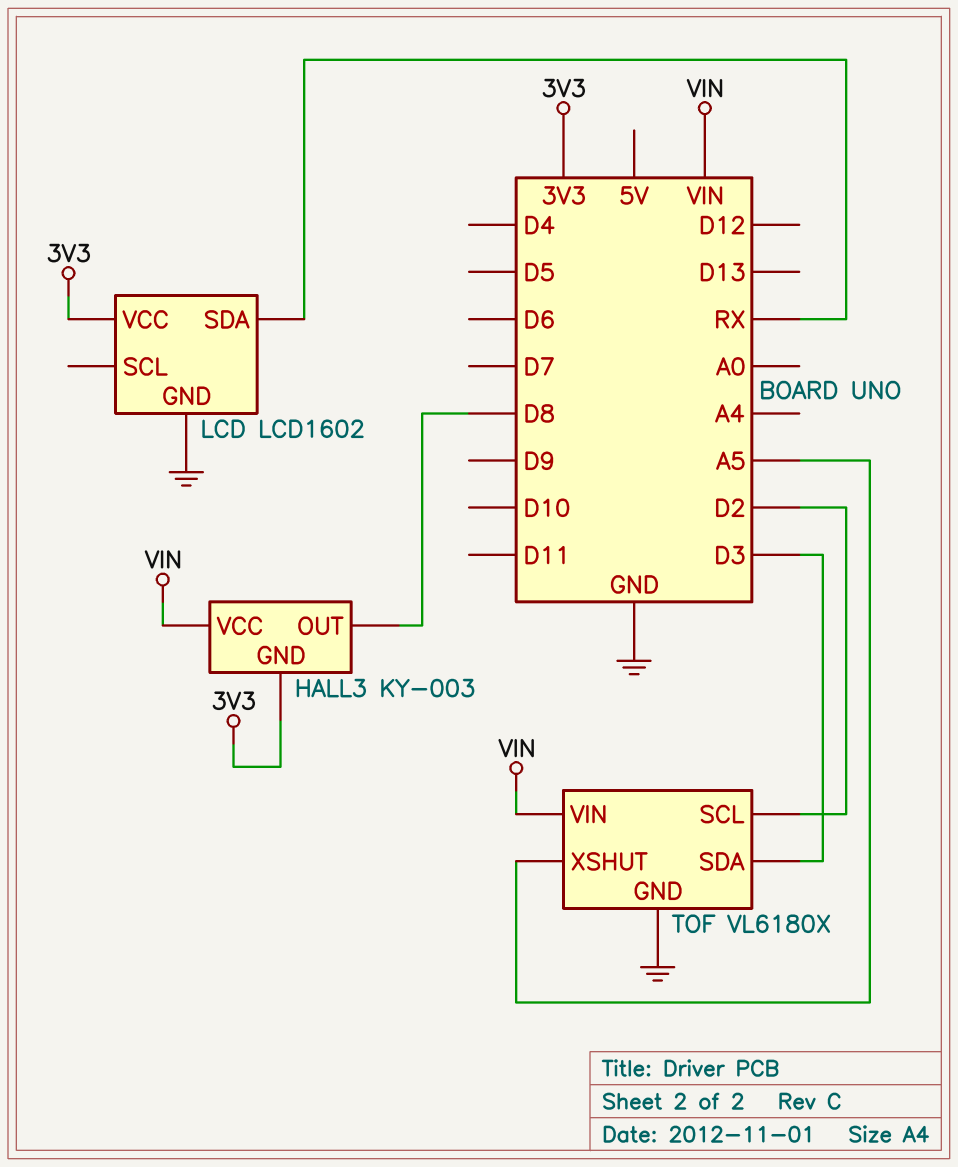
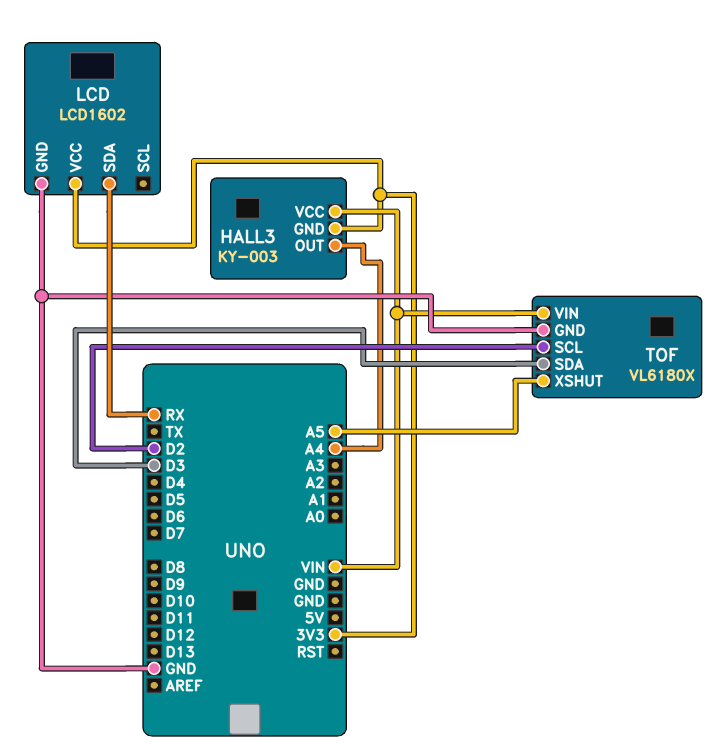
HALL3 pin OUT: D8 -> A4

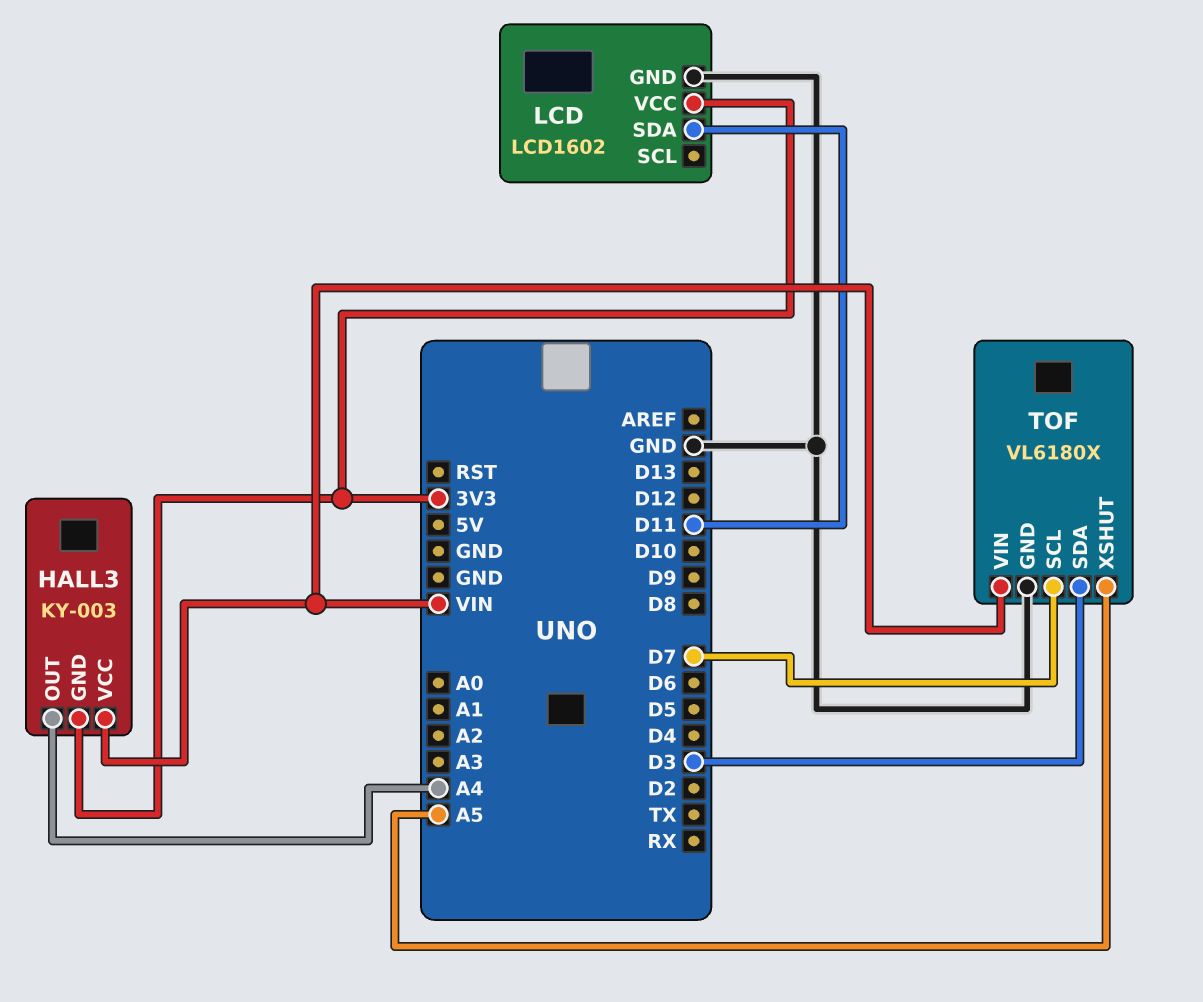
LCD pin SDA: RX -> D11
TOF pin SCL: D2 -> D7

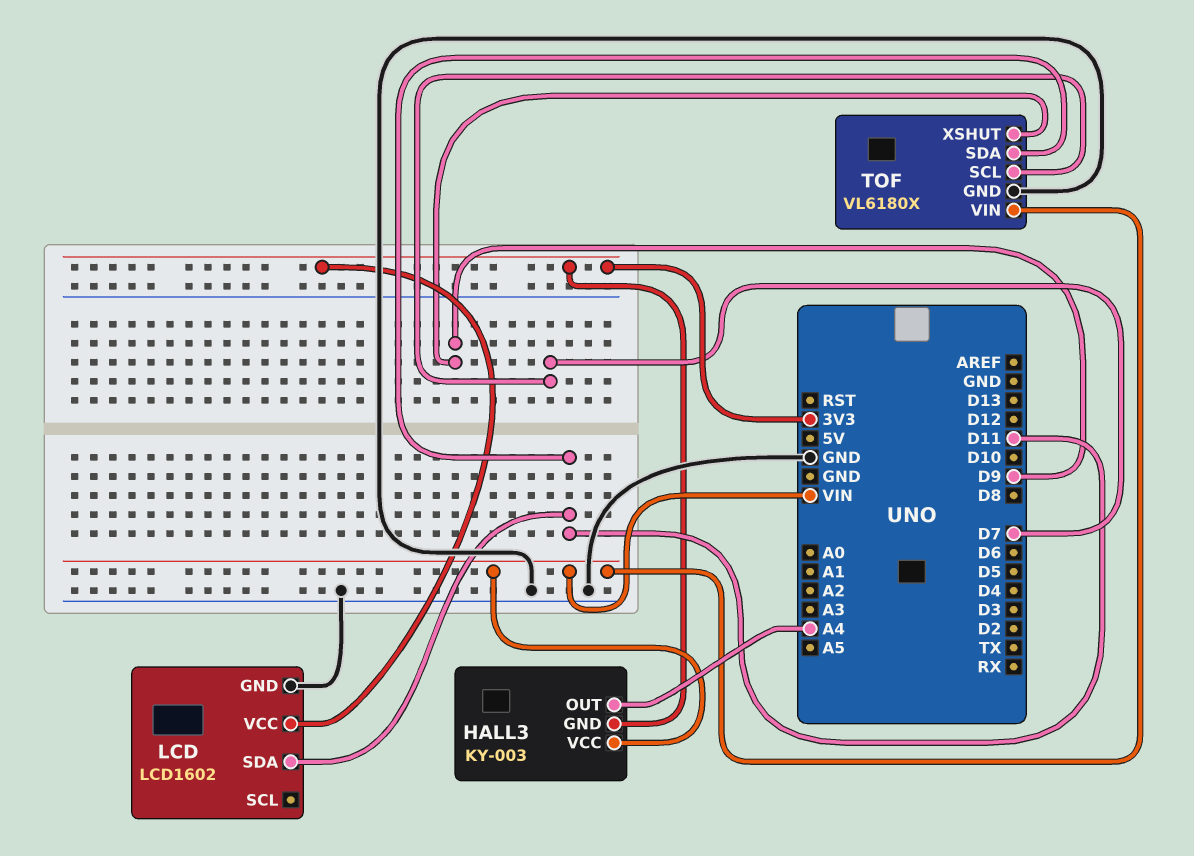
TOF pin SDA: D3 -> D11
TOF pin XSHUT: A5 -> D9

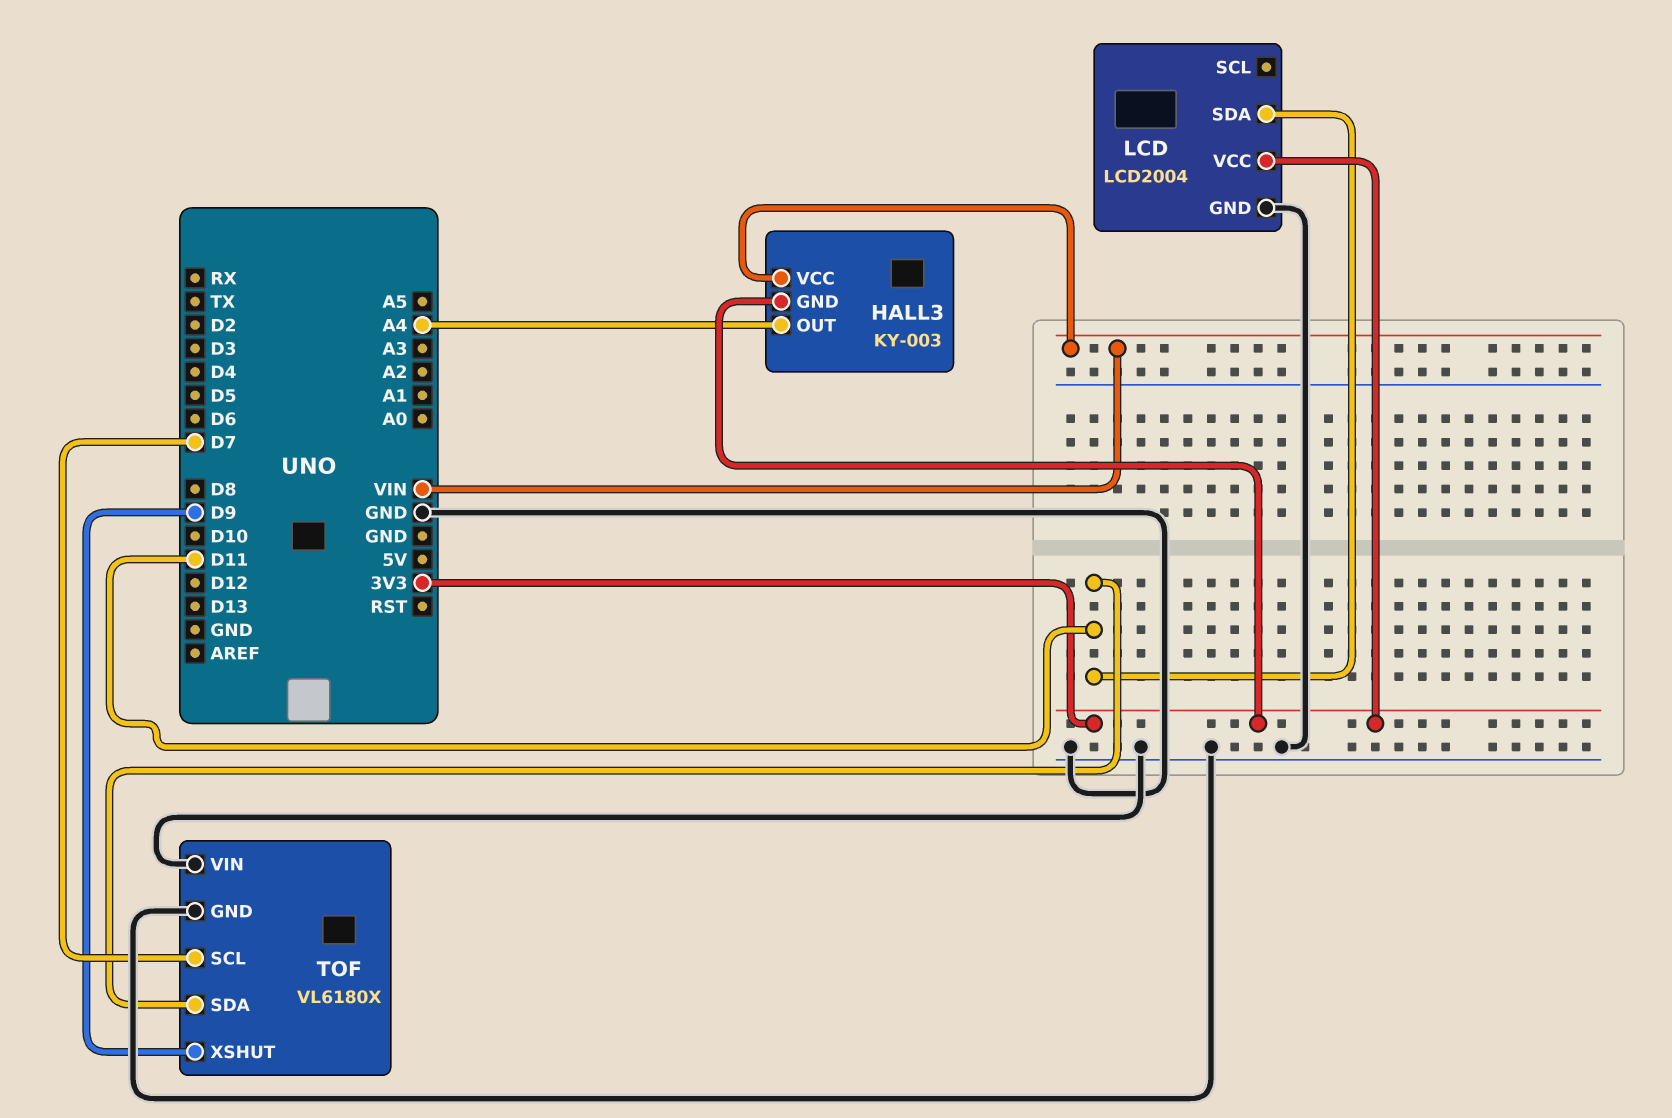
LCD: LCD1602 -> LCD2004
TOF pin VIN: VIN -> GND

